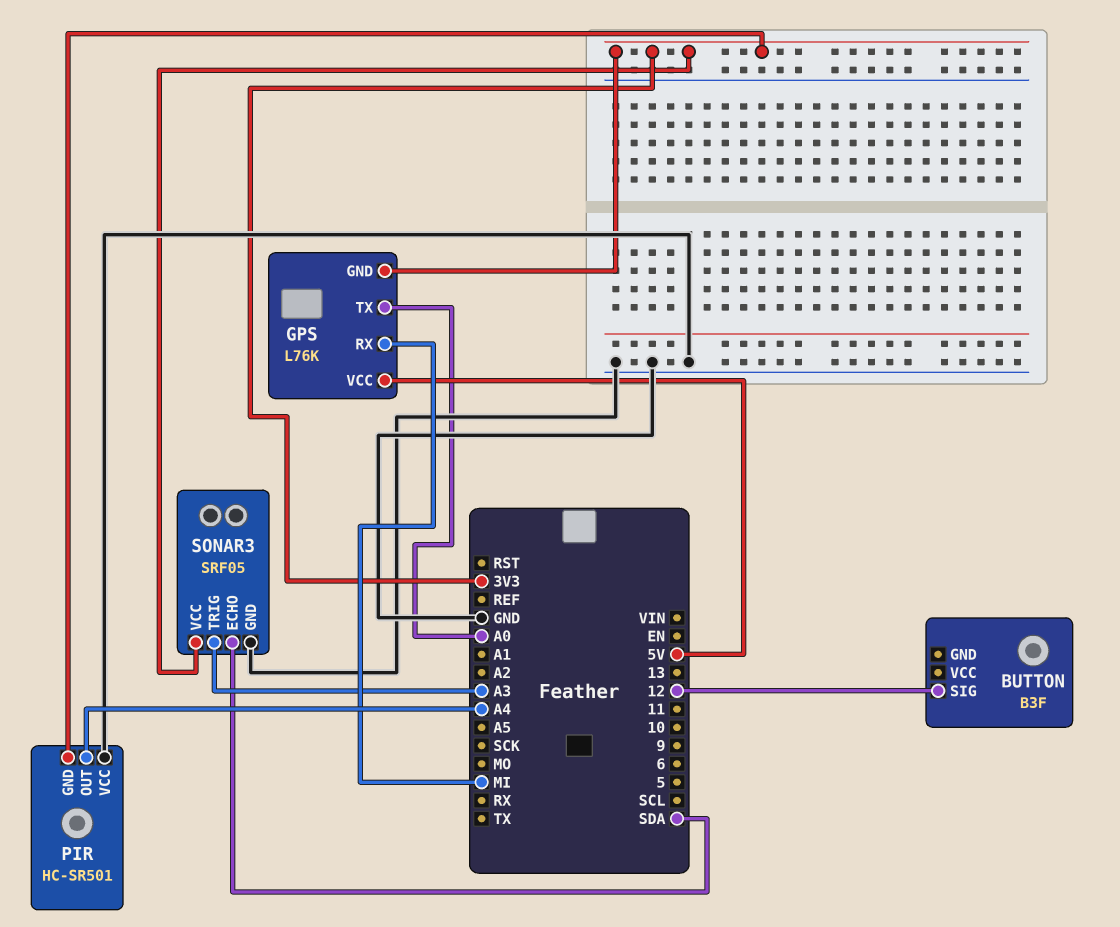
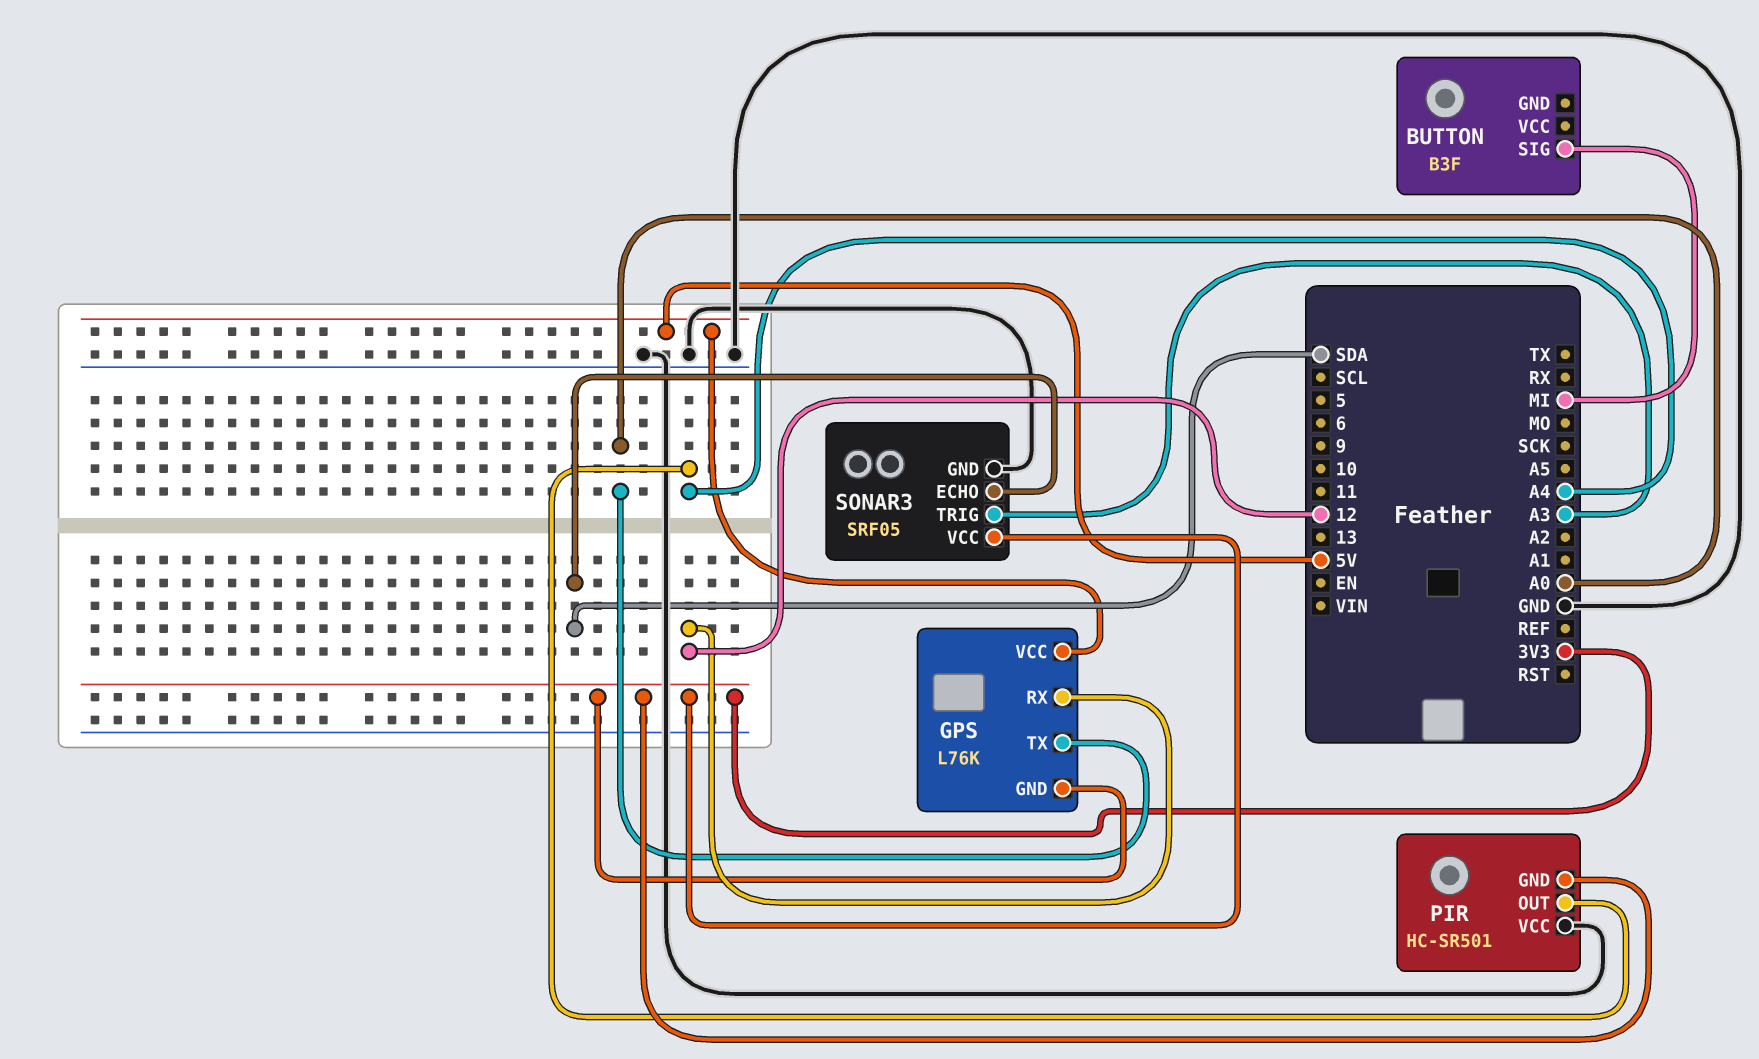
BUTTON pin SIG: 12 -> MI
GPS pin RX: MI -> 12

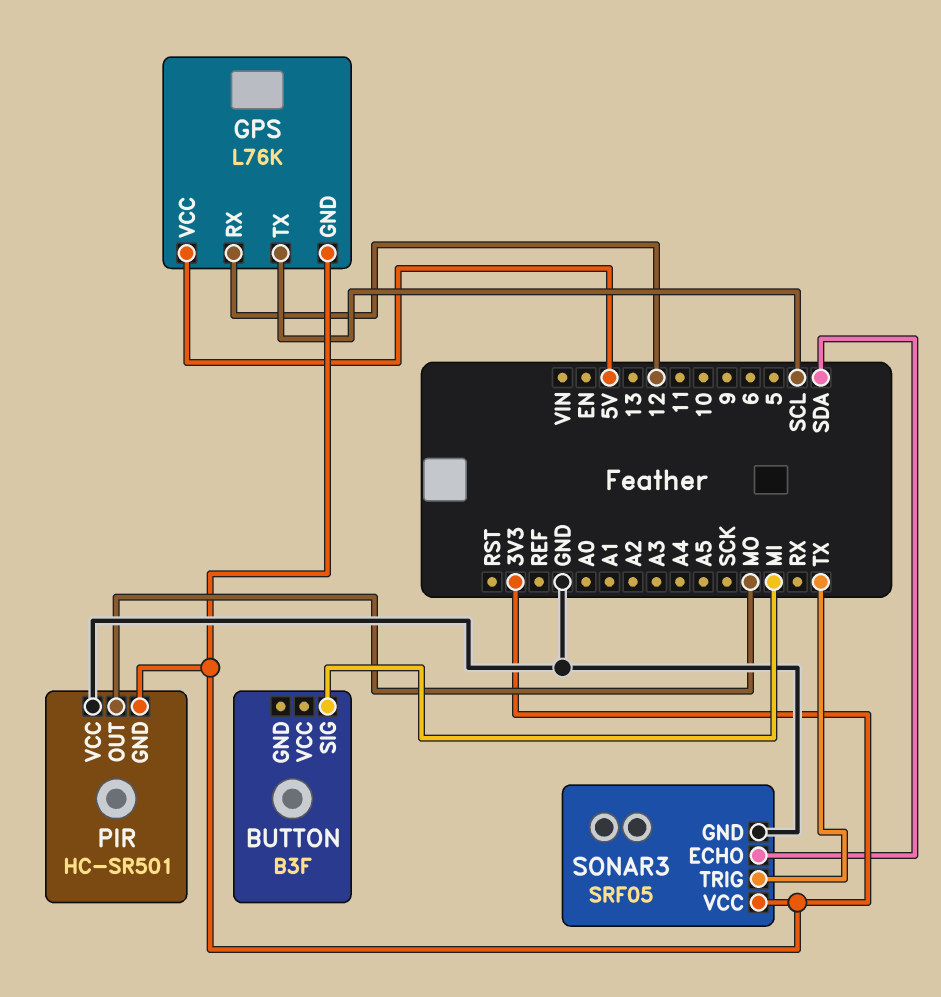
GPS pin TX: A0 -> SCL
PIR pin OUT: A4 -> MO
SONAR3 pin TRIG: A3 -> TX

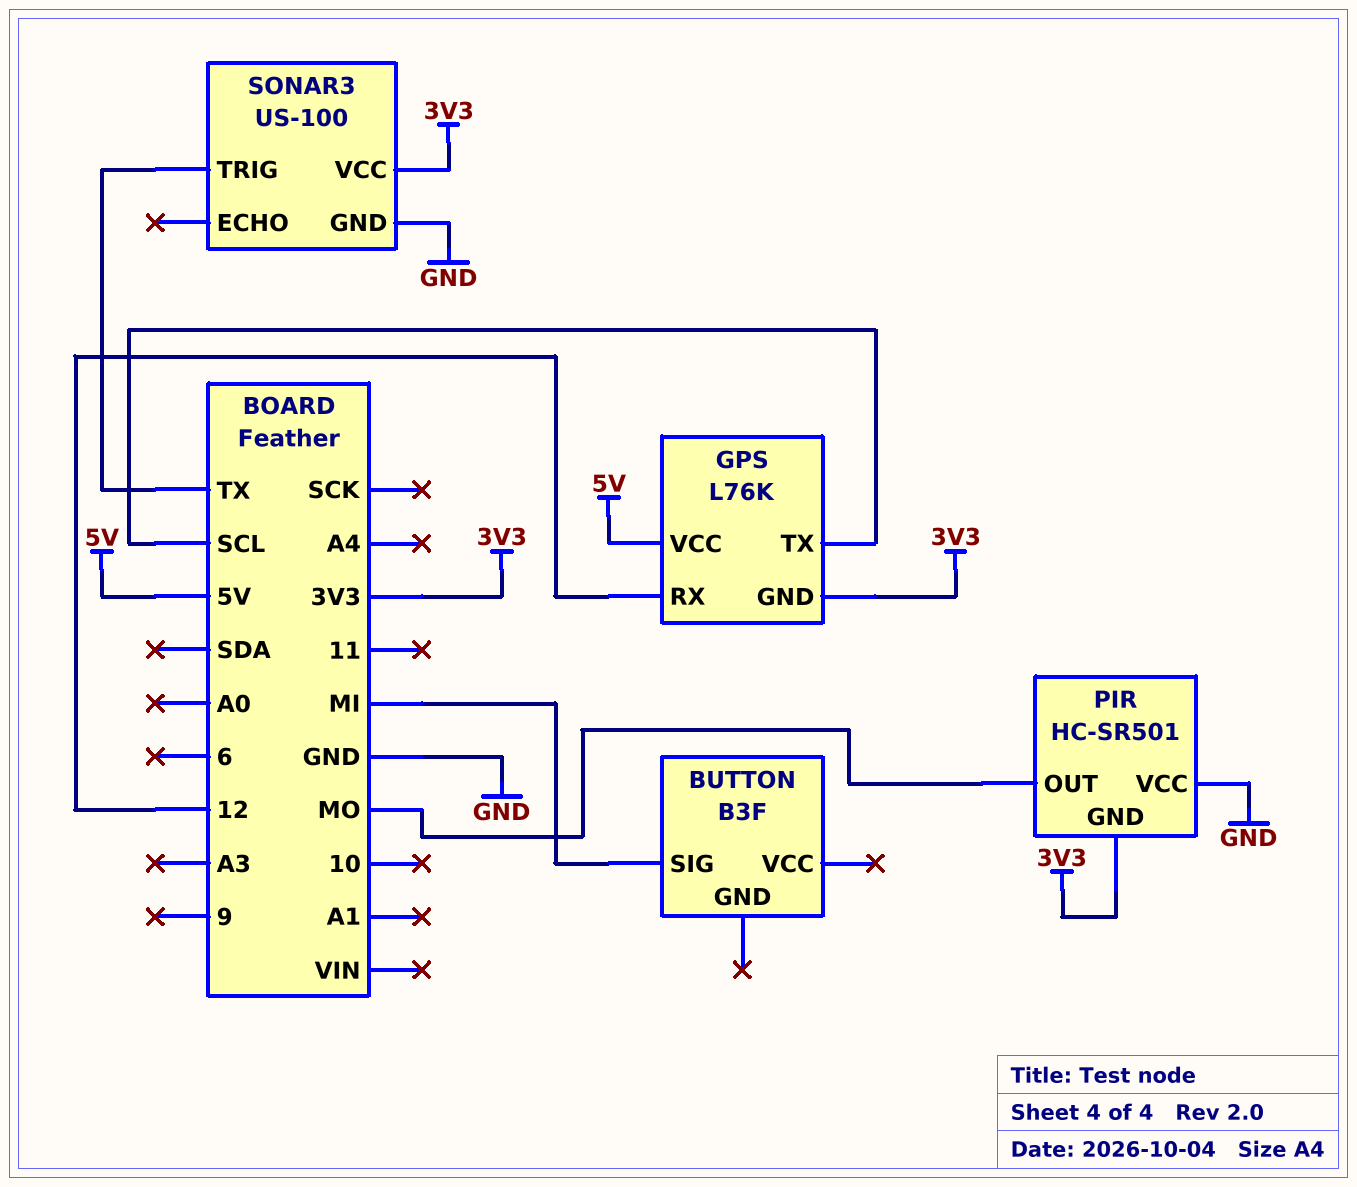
SONAR3: SRF05 -> US-100
SONAR3 pin ECHO: SDA -> none

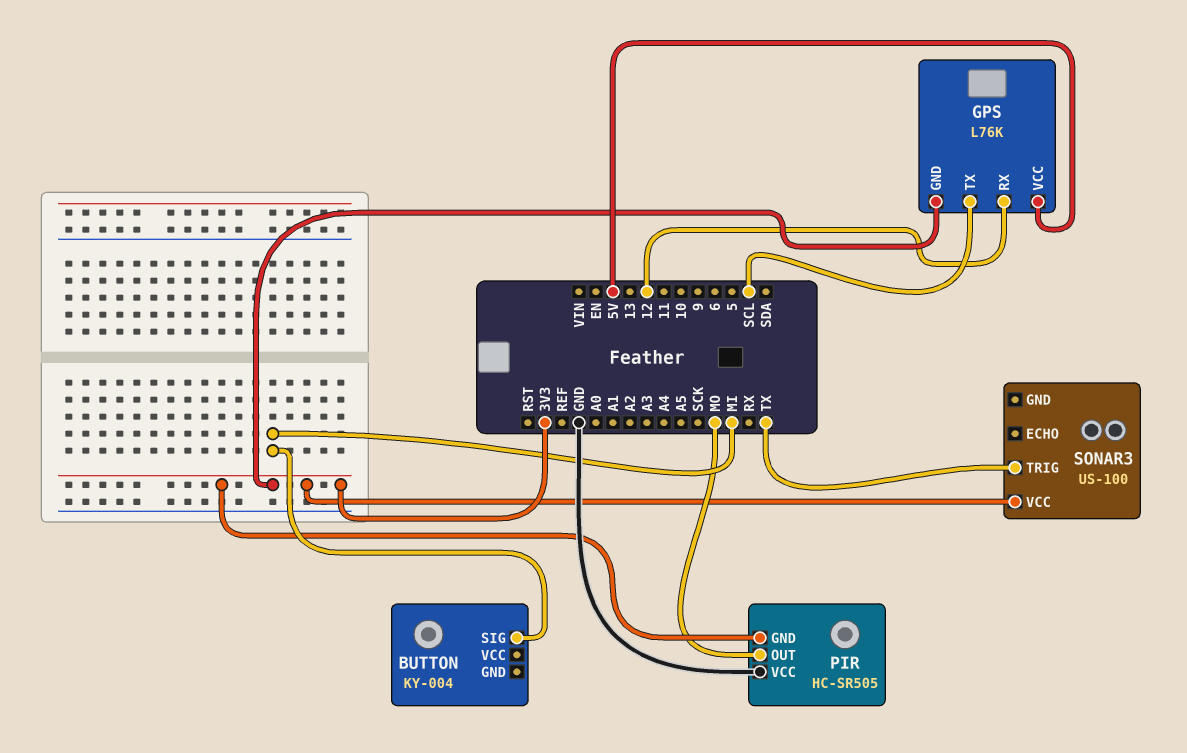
BUTTON: B3F -> KY-004
PIR: HC-SR501 -> HC-SR505
SONAR3 pin GND: GND -> none

